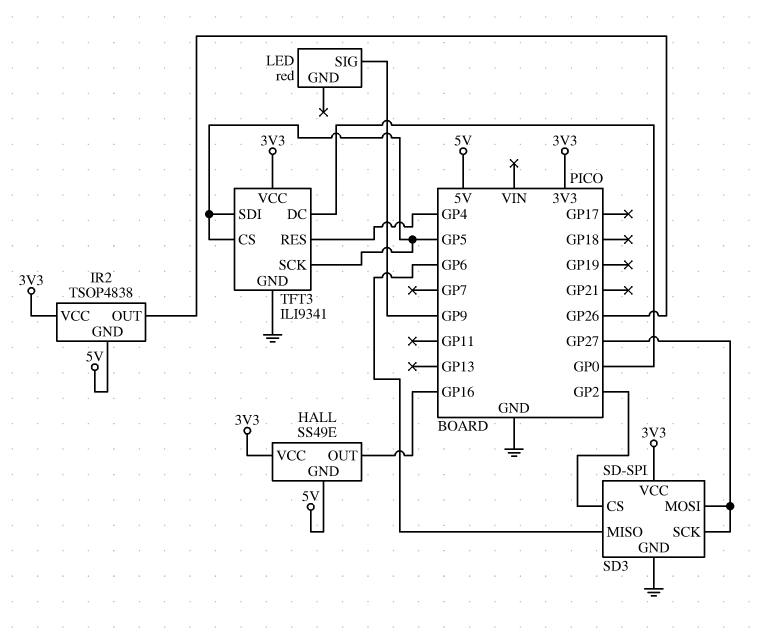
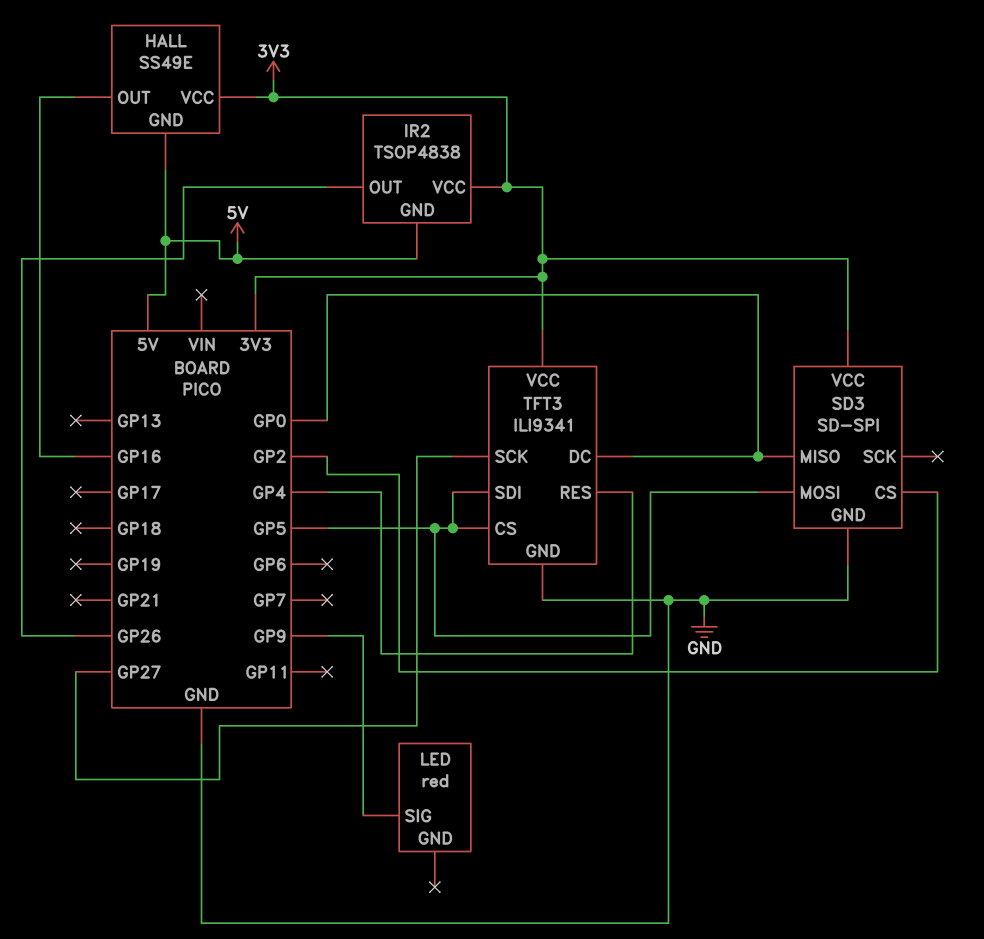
SD3 pin MISO: GP6 -> GP0
SD3 pin MOSI: GP27 -> GP5
SD3 pin SCK: GP27 -> none
TFT3 pin SCK: GP5 -> GP27

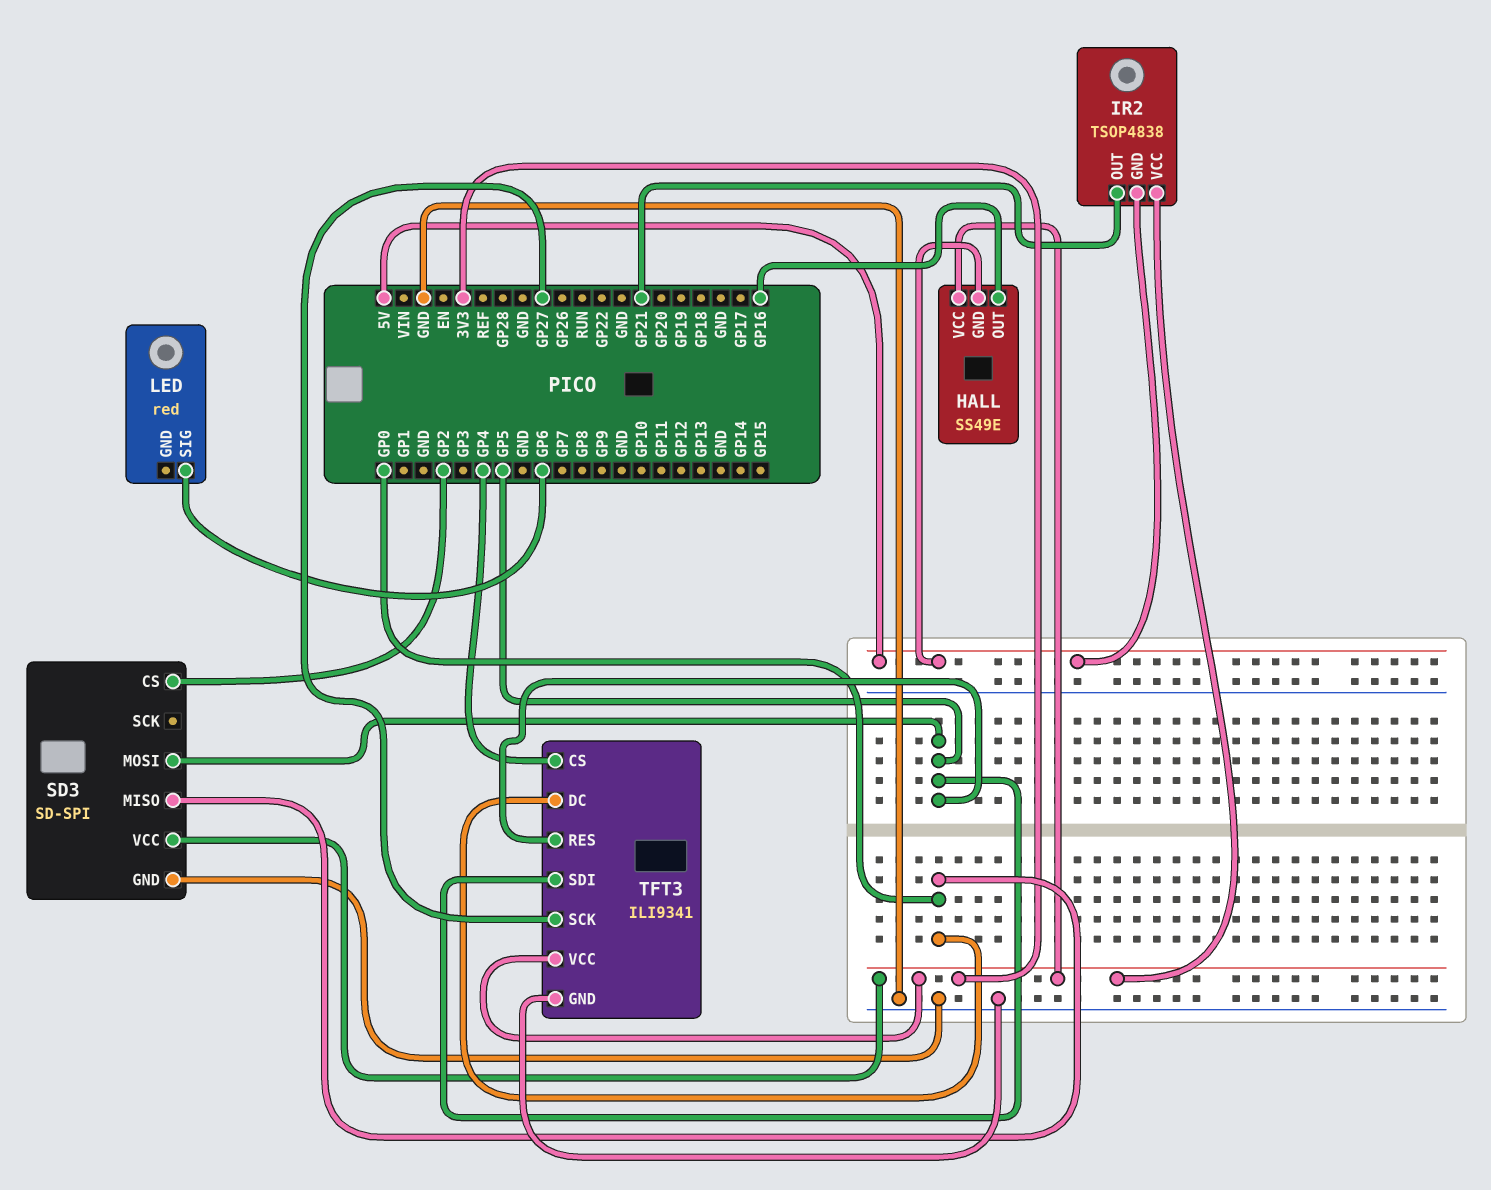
IR2 pin OUT: GP26 -> GP21
LED pin SIG: GP9 -> GP6
TFT3 pin CS: GP5 -> GP4
TFT3 pin RES: GP4 -> GP5

